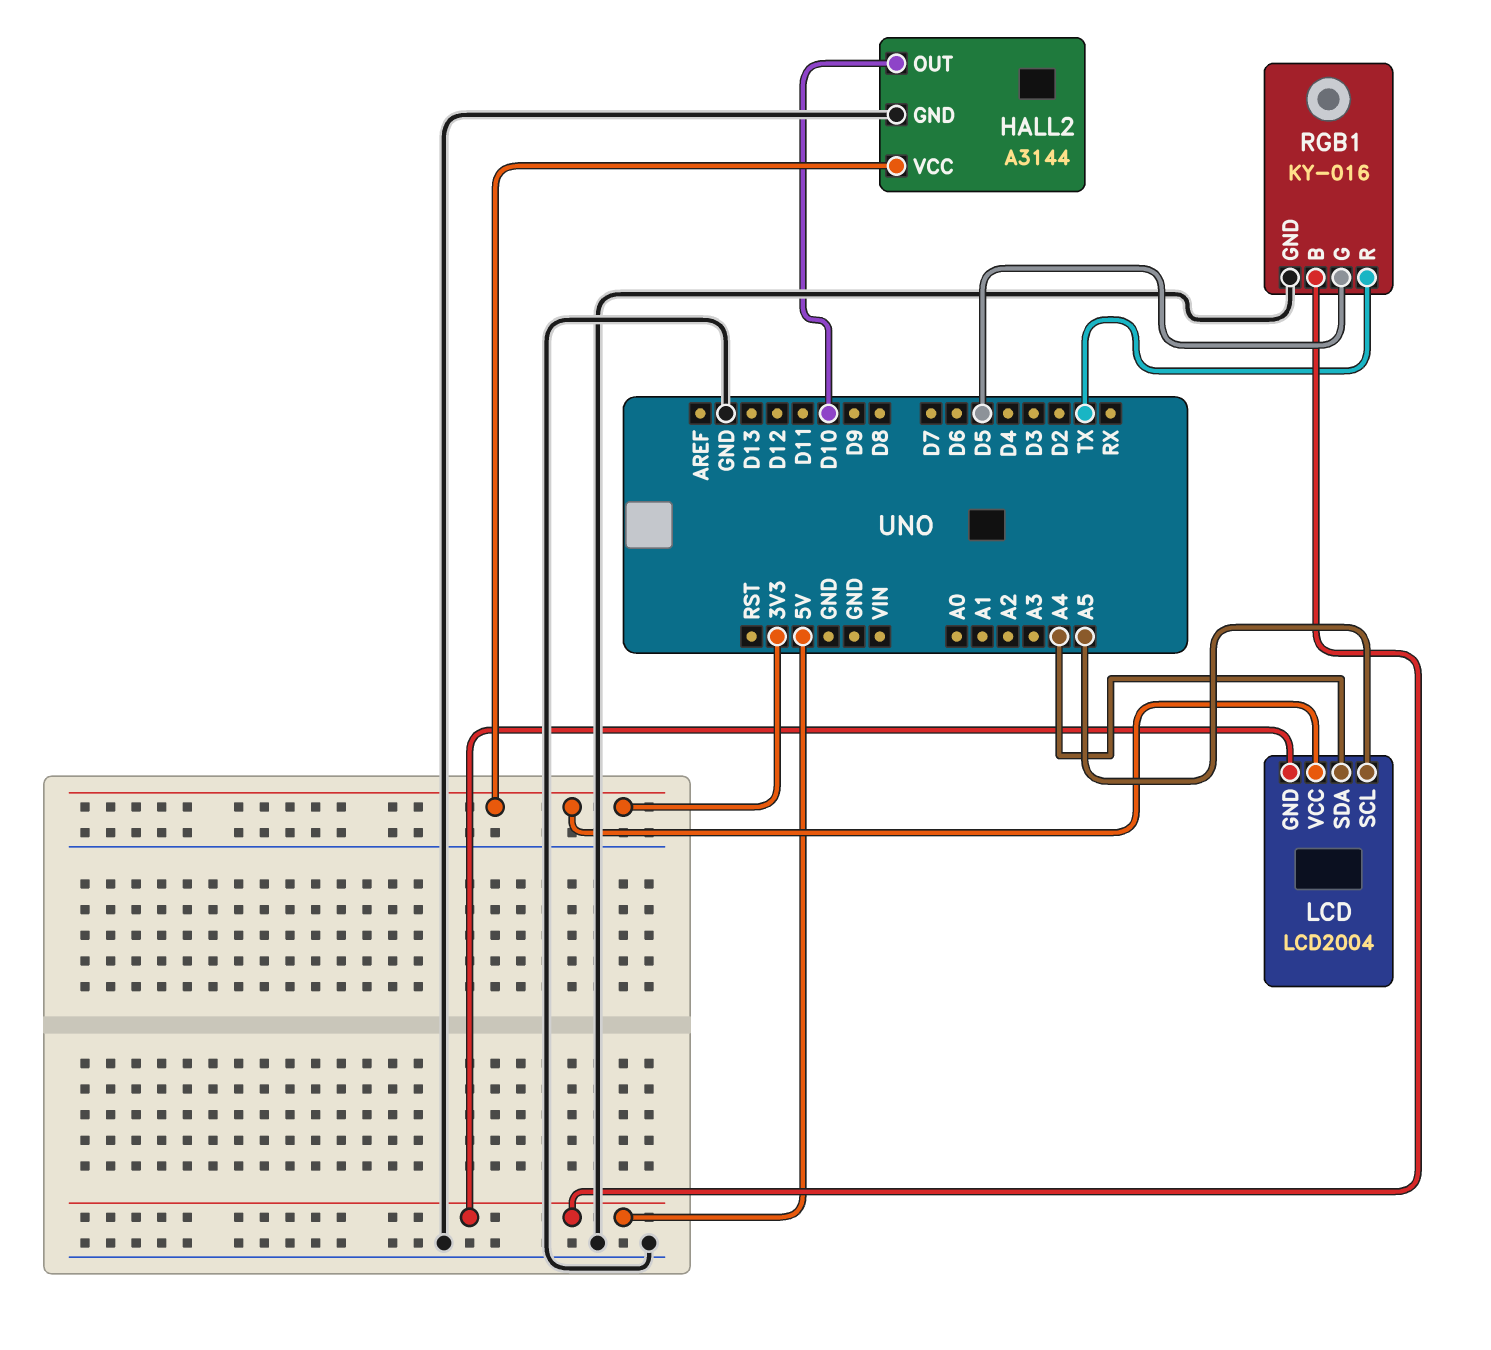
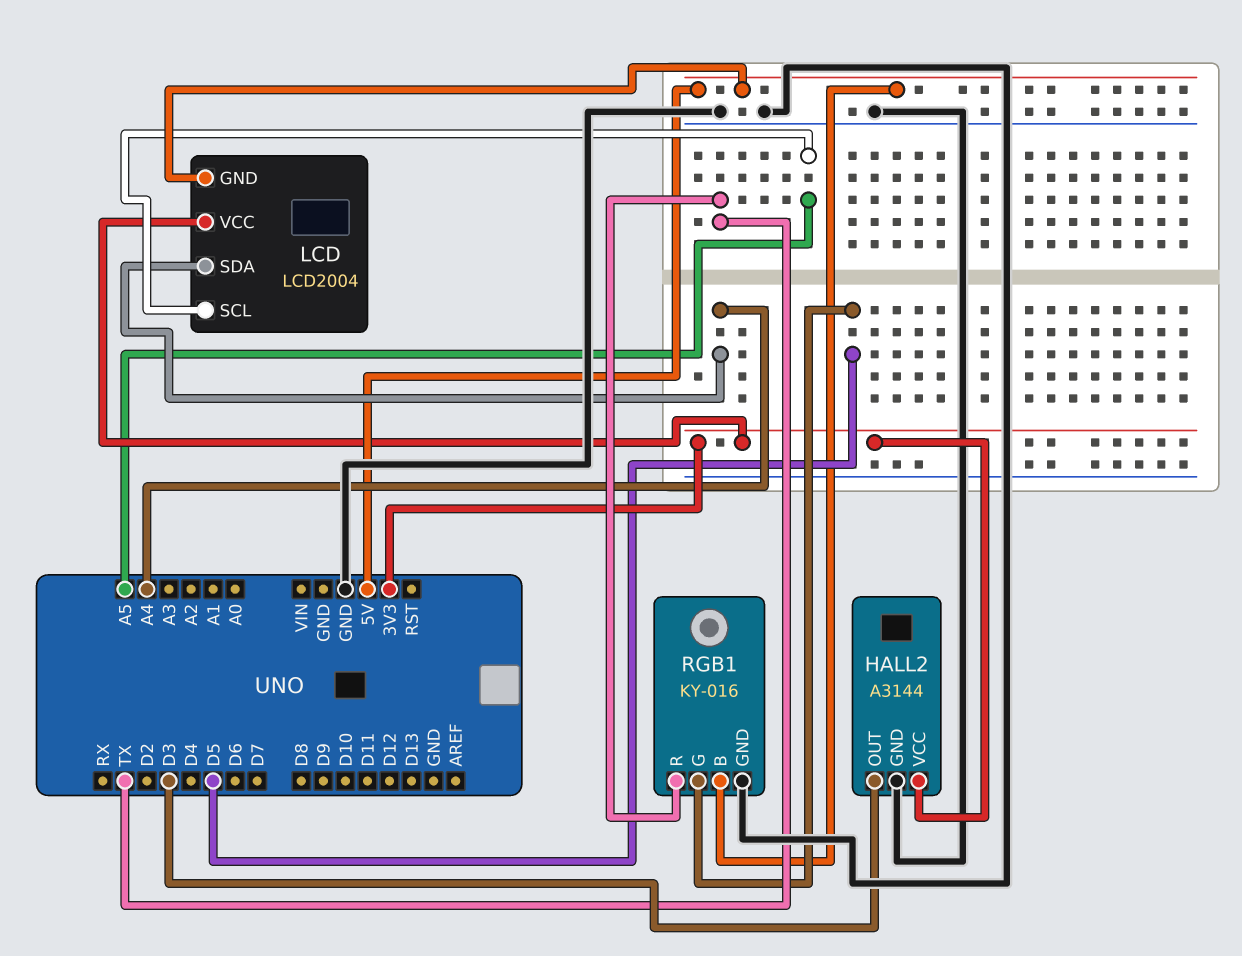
HALL2 pin OUT: D10 -> D3

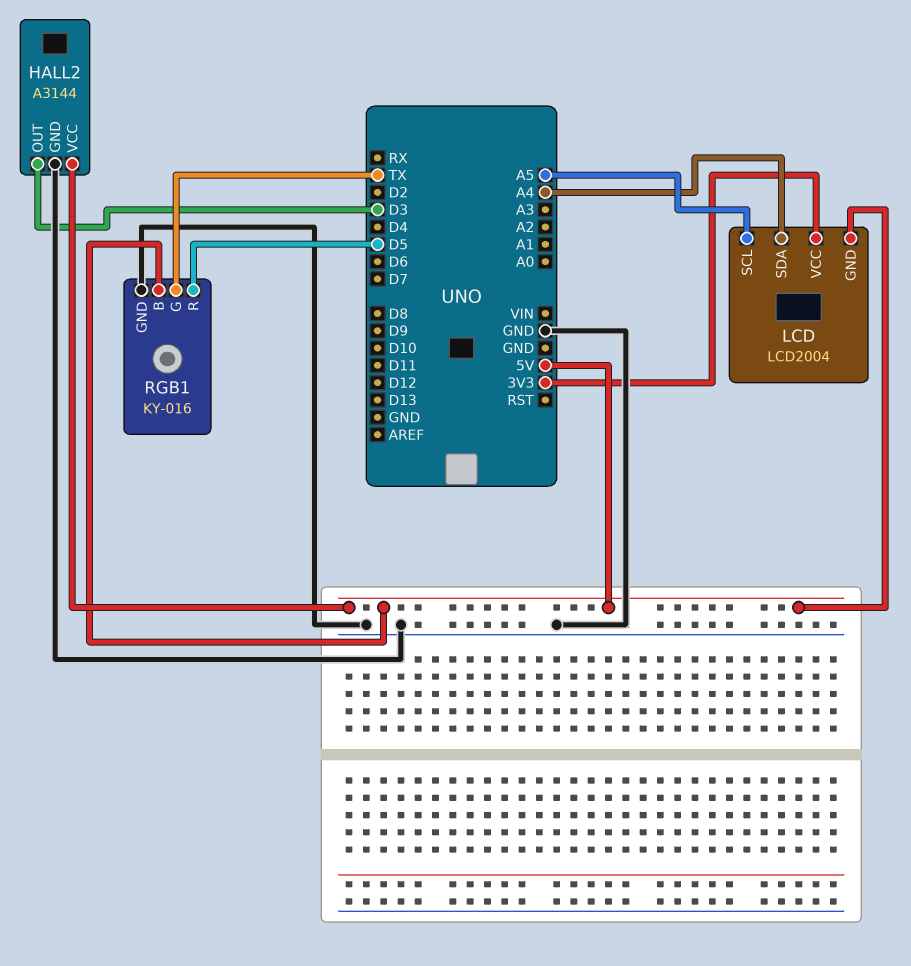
HALL2 pin VCC: 3V3 -> 5V
RGB1 pin G: D5 -> TX
RGB1 pin R: TX -> D5

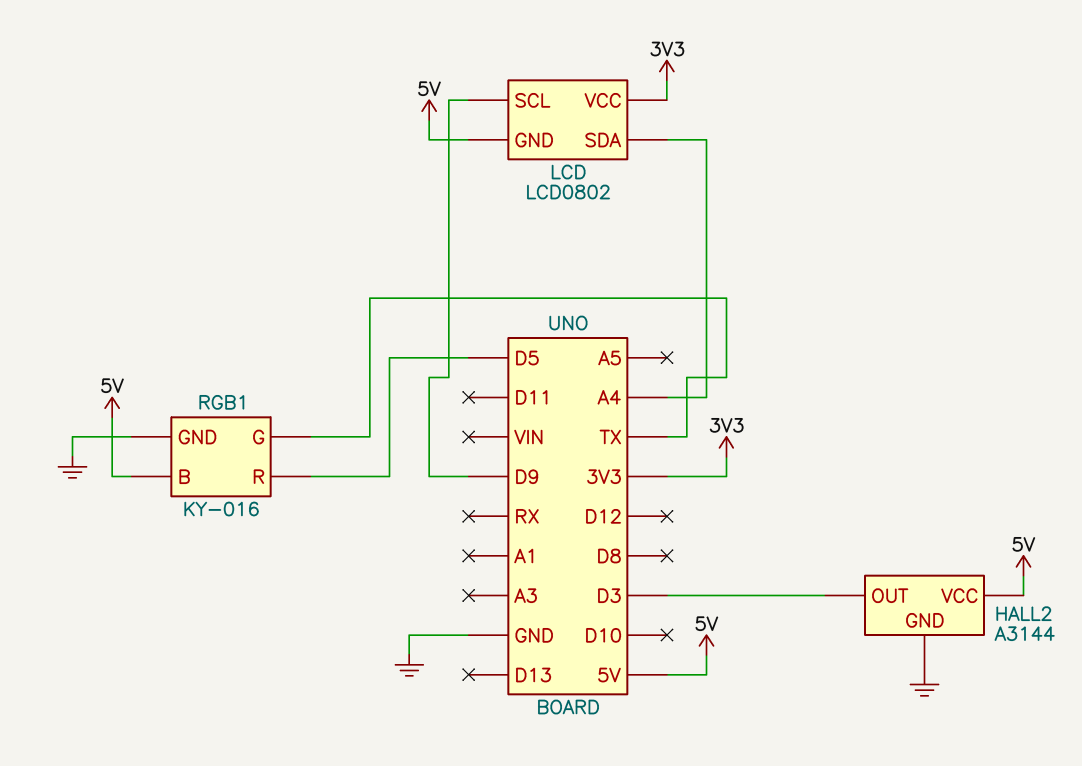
LCD: LCD2004 -> LCD0802
LCD pin SCL: A5 -> D9

